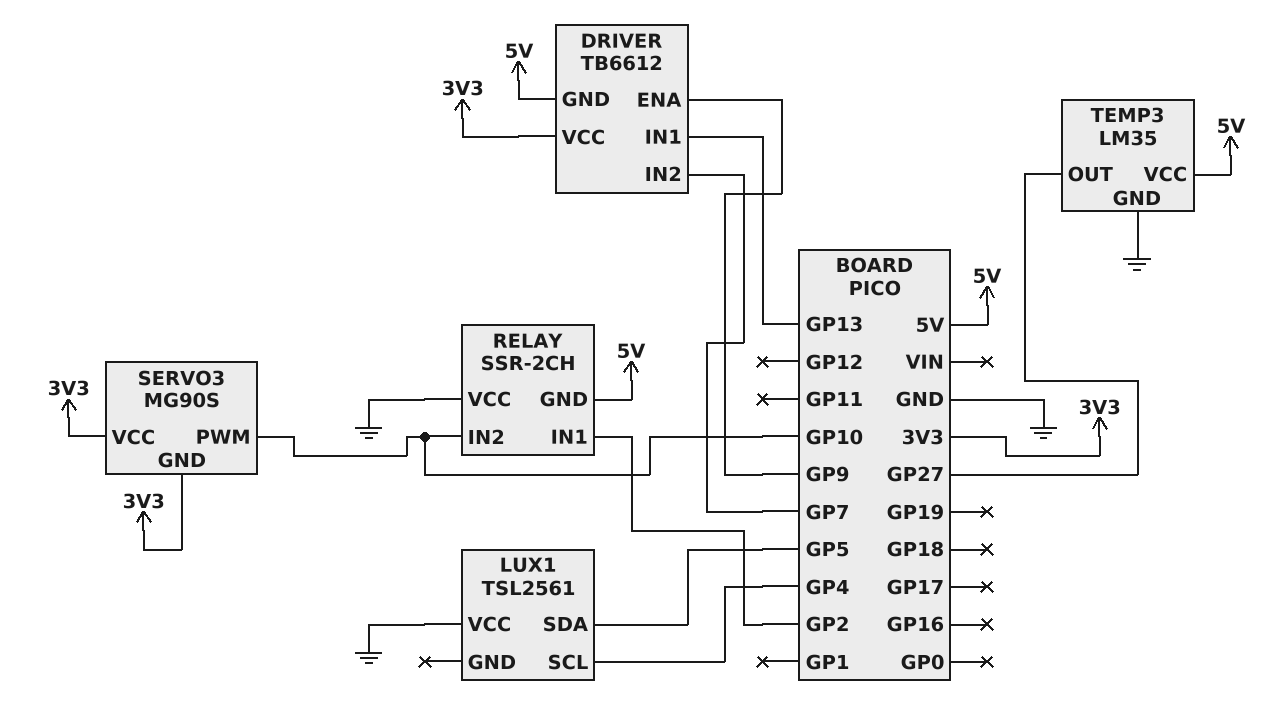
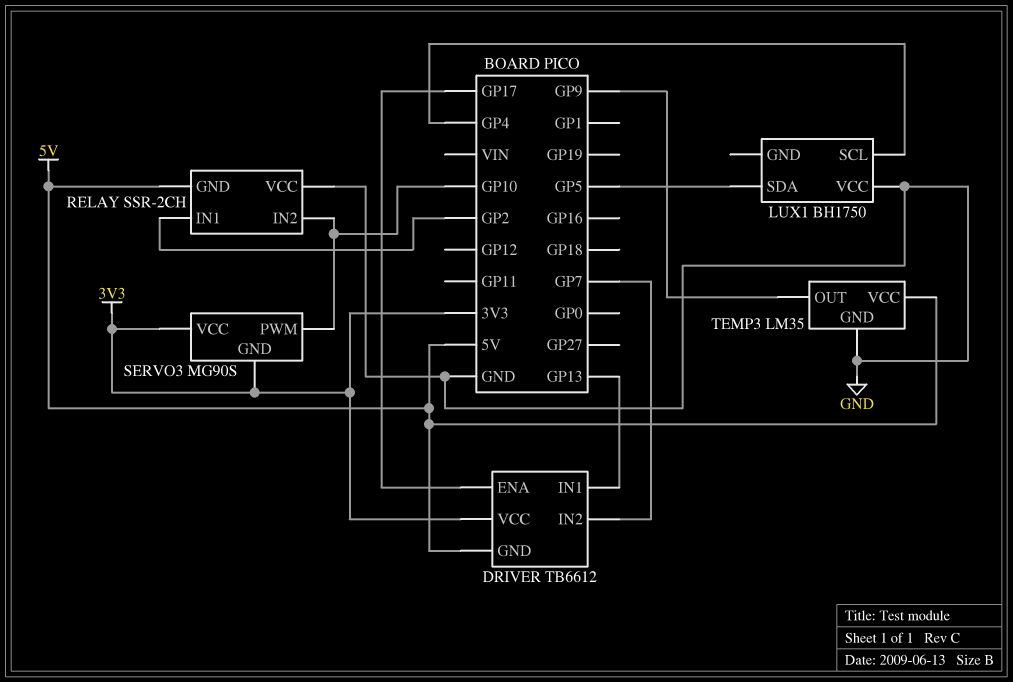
DRIVER pin ENA: GP9 -> GP17
LUX1: TSL2561 -> BH1750
TEMP3 pin OUT: GP27 -> GP9

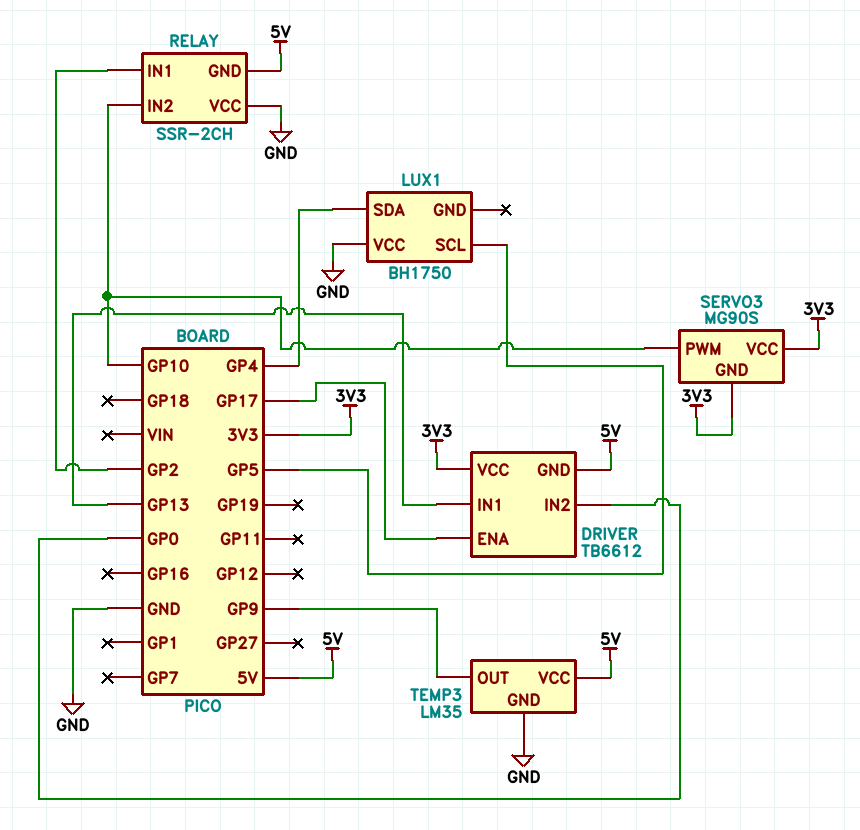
DRIVER pin IN2: GP7 -> GP0
LUX1 pin SCL: GP4 -> GP5
LUX1 pin SDA: GP5 -> GP4

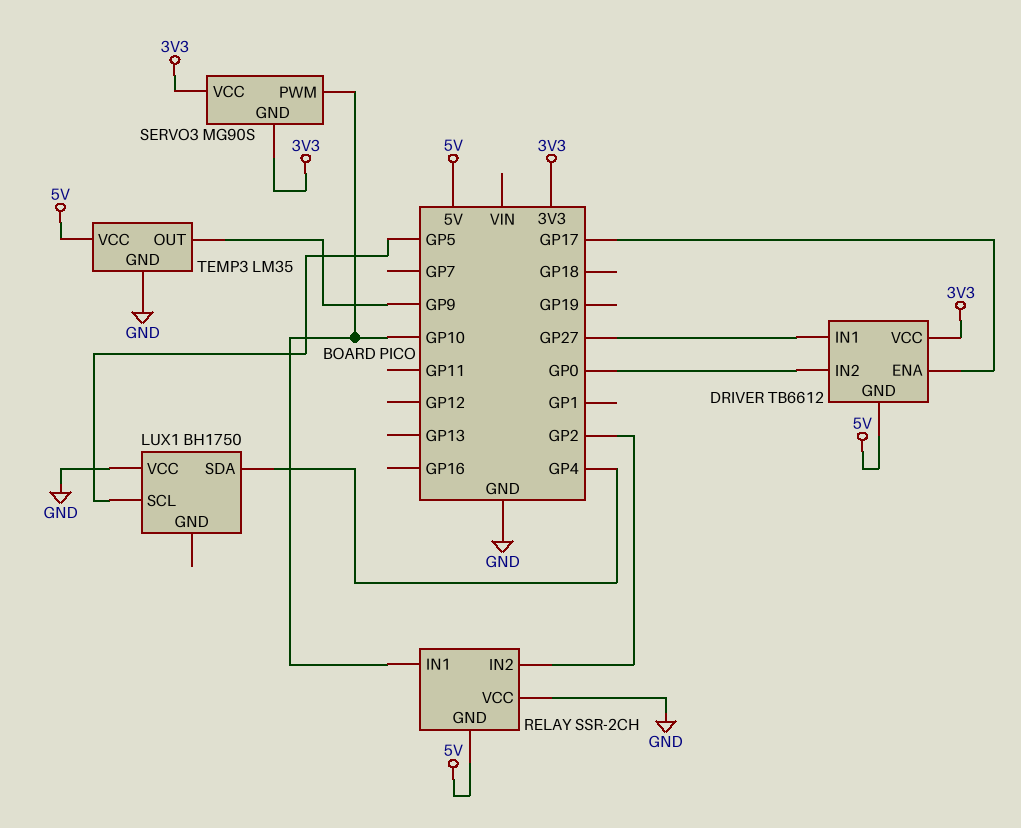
DRIVER pin IN1: GP13 -> GP27
RELAY pin IN1: GP2 -> GP10
RELAY pin IN2: GP10 -> GP2

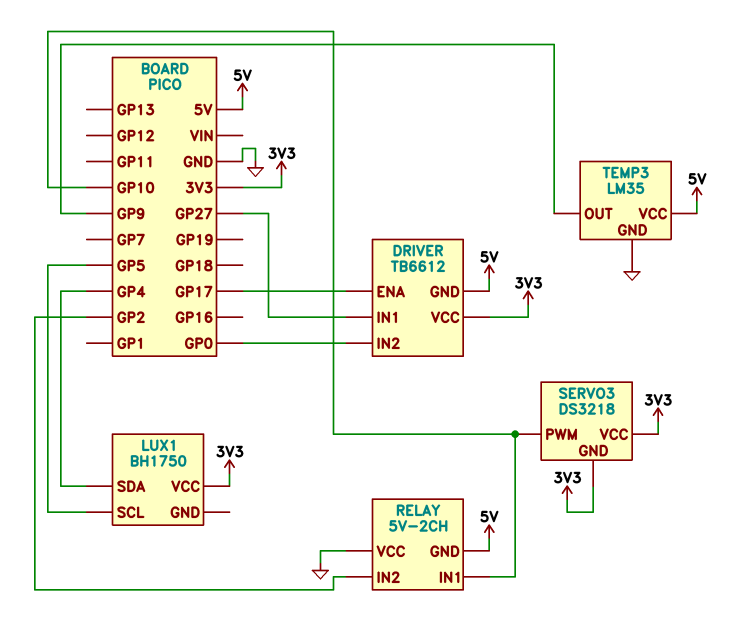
LUX1 pin VCC: GND -> 3V3
RELAY: SSR-2CH -> 5V-2CH
SERVO3: MG90S -> DS3218

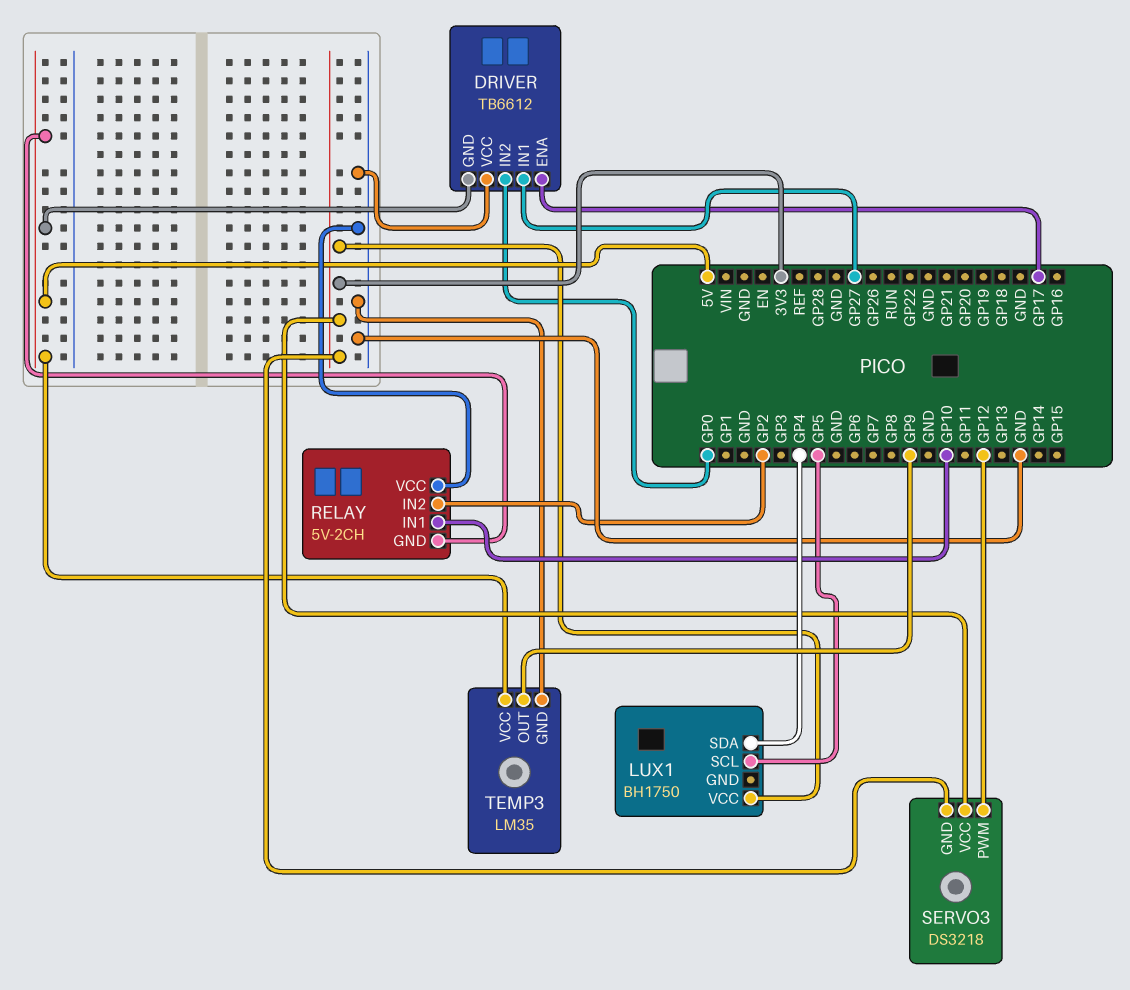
DRIVER pin VCC: 3V3 -> GND
SERVO3 pin PWM: GP10 -> GP12

